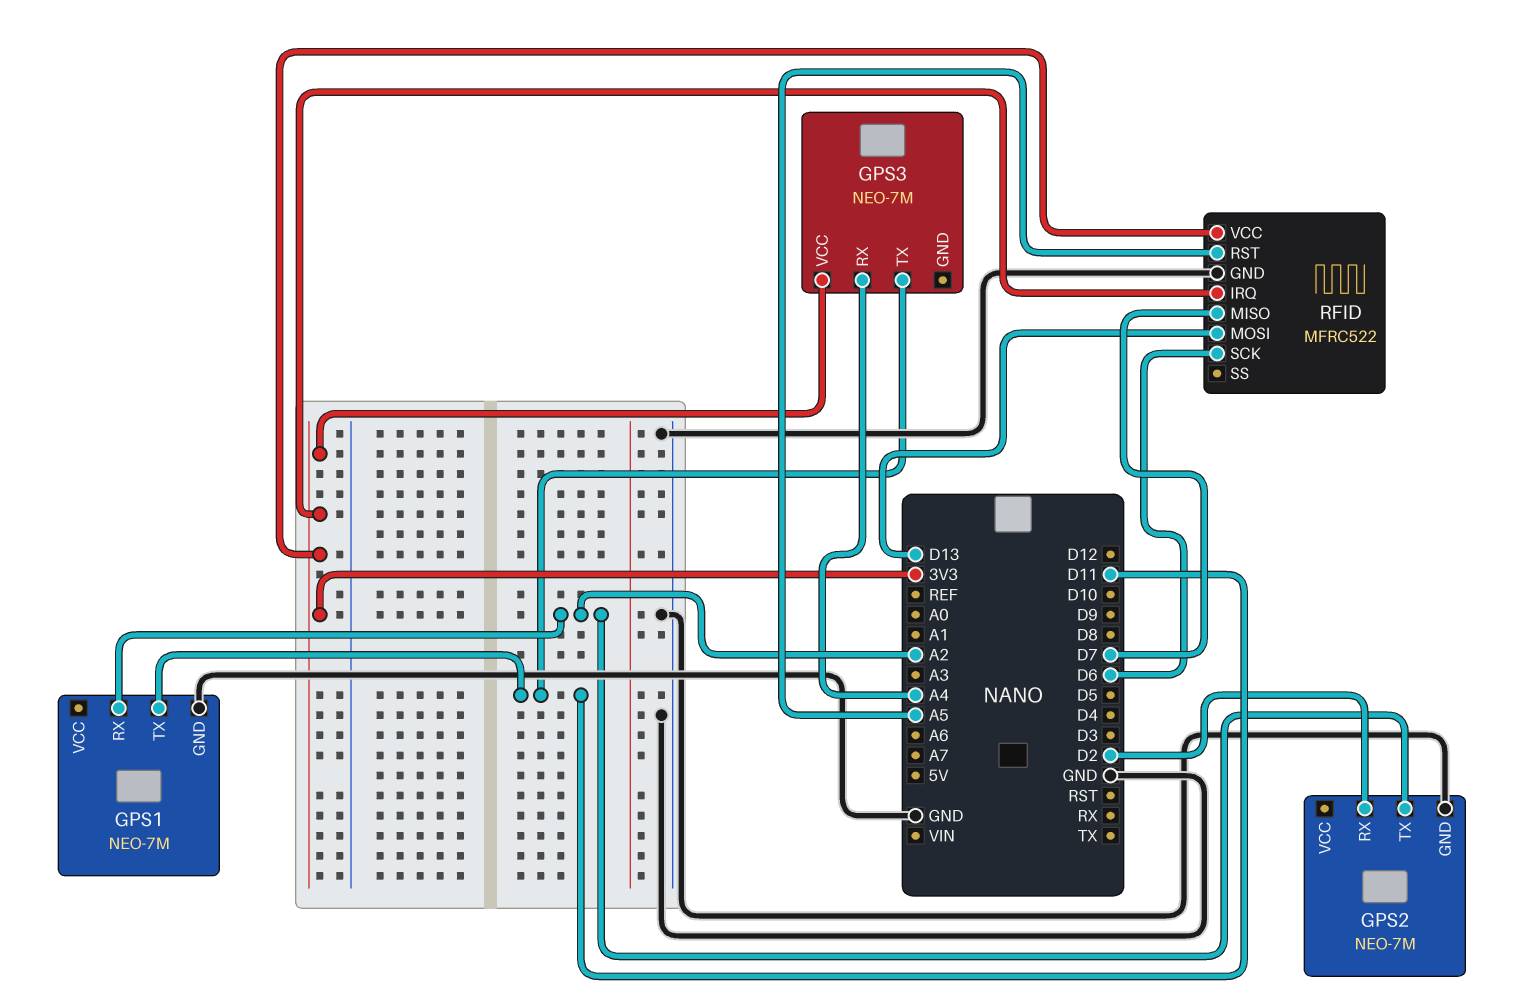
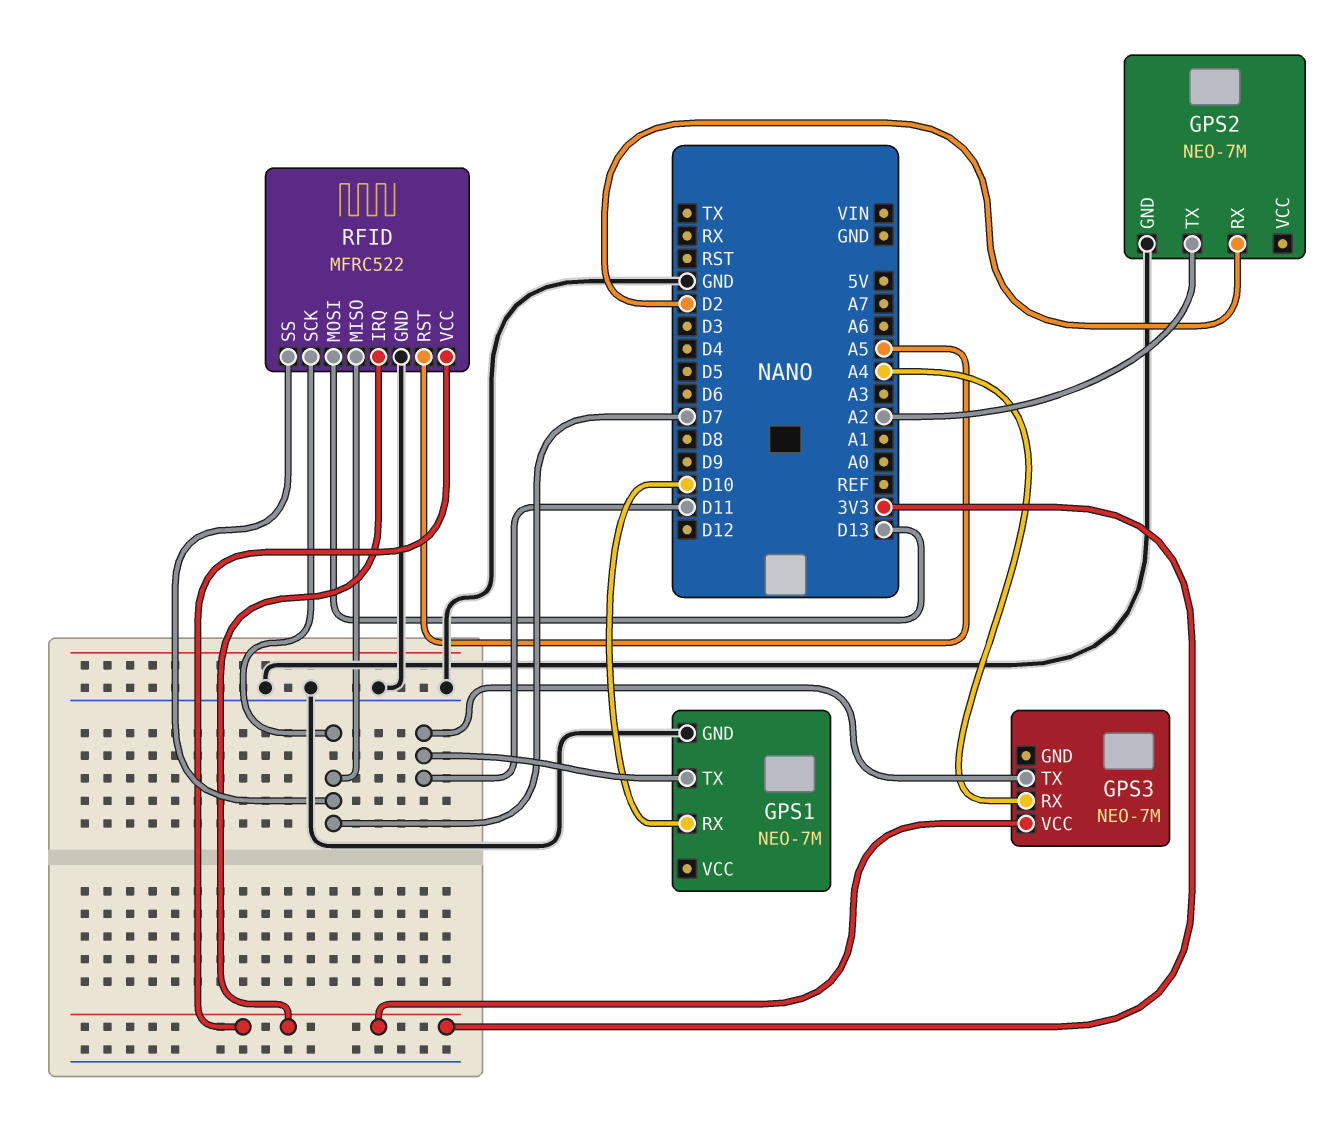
GPS1 pin RX: A2 -> D10
RFID pin SCK: D6 -> D7
RFID pin SS: none -> D7

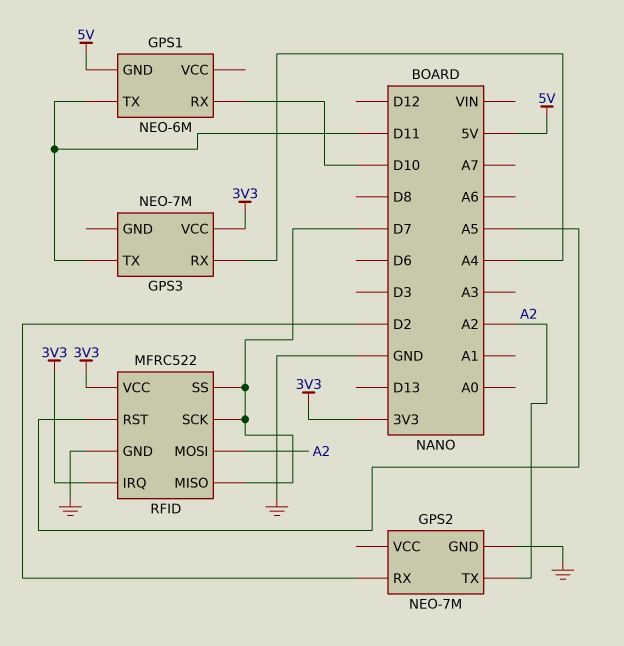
GPS1: NEO-7M -> NEO-6M
GPS1 pin GND: GND -> 5V
RFID pin MOSI: D13 -> A2

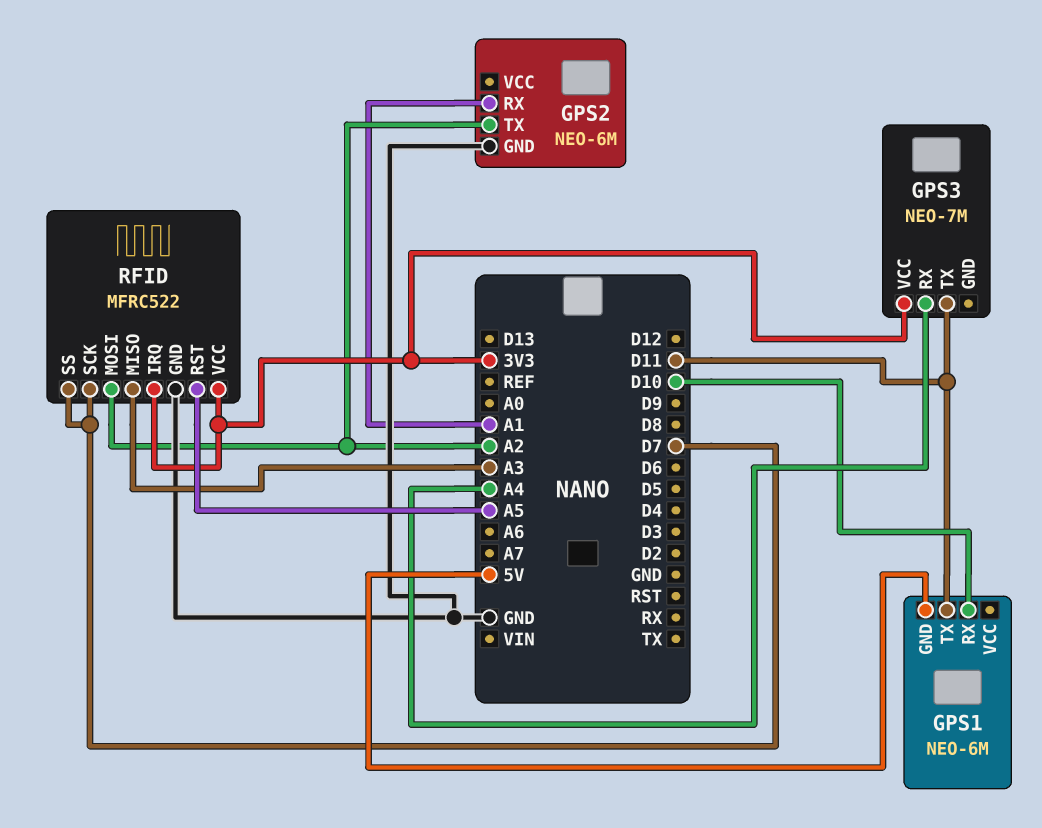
GPS2: NEO-7M -> NEO-6M
GPS2 pin RX: D2 -> A1
RFID pin MISO: D7 -> A3

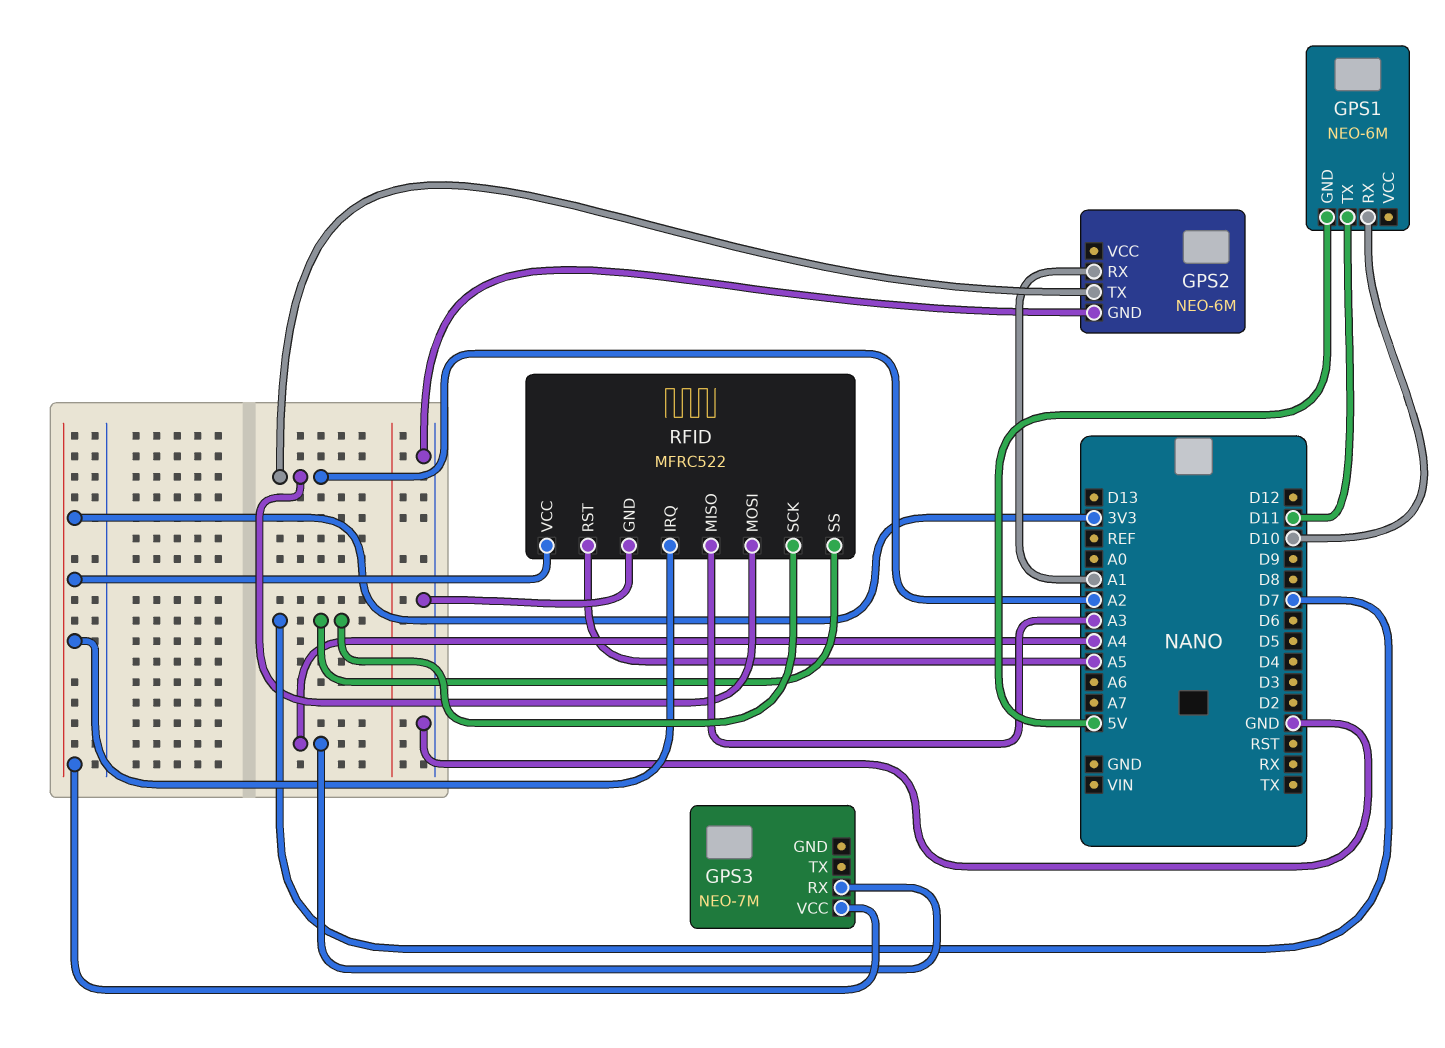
GPS3 pin TX: D11 -> none

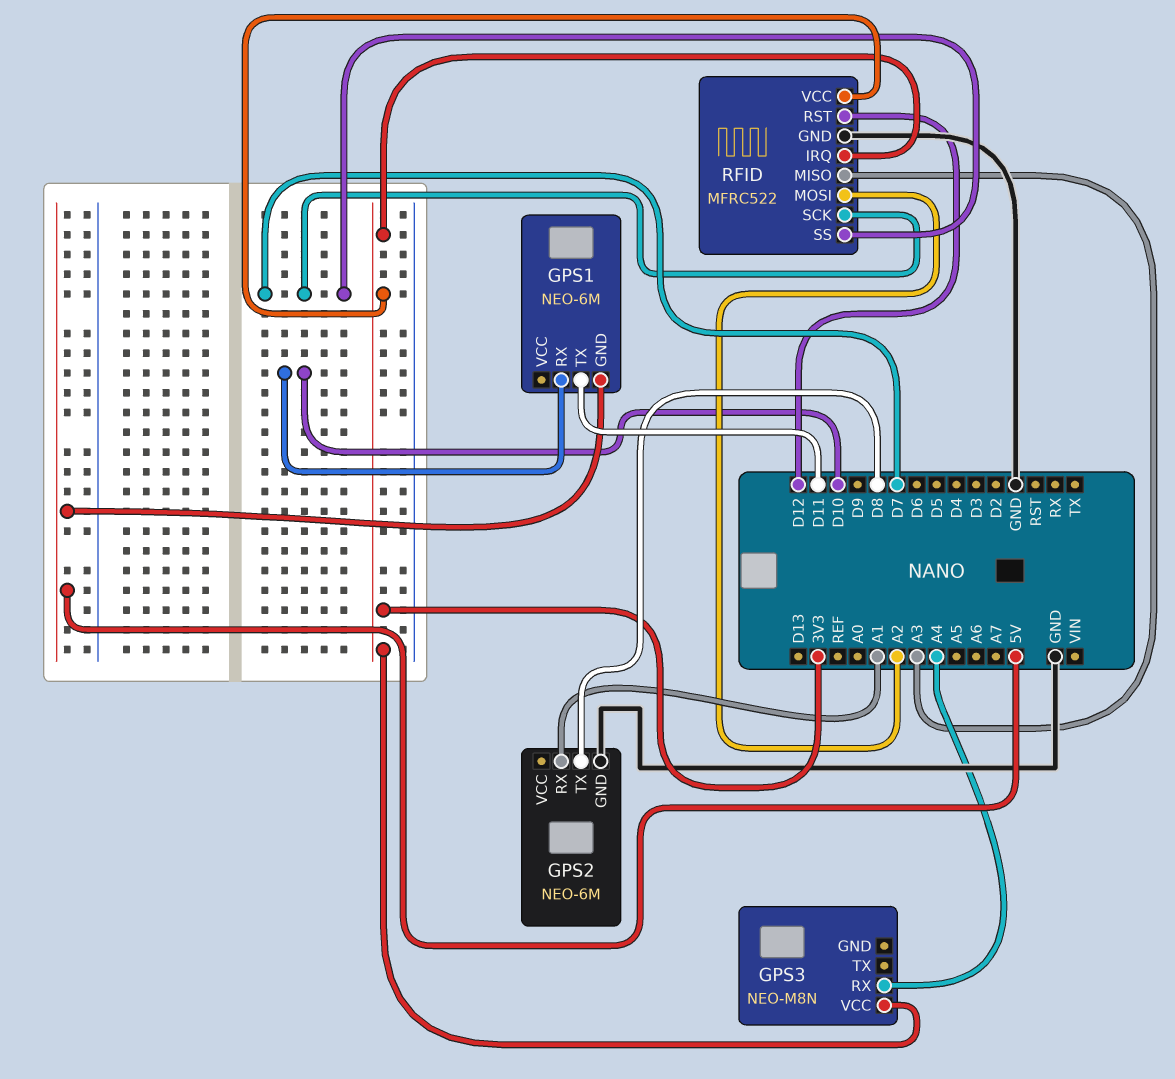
GPS2 pin TX: A2 -> D8
GPS3: NEO-7M -> NEO-M8N
RFID pin RST: A5 -> D12

